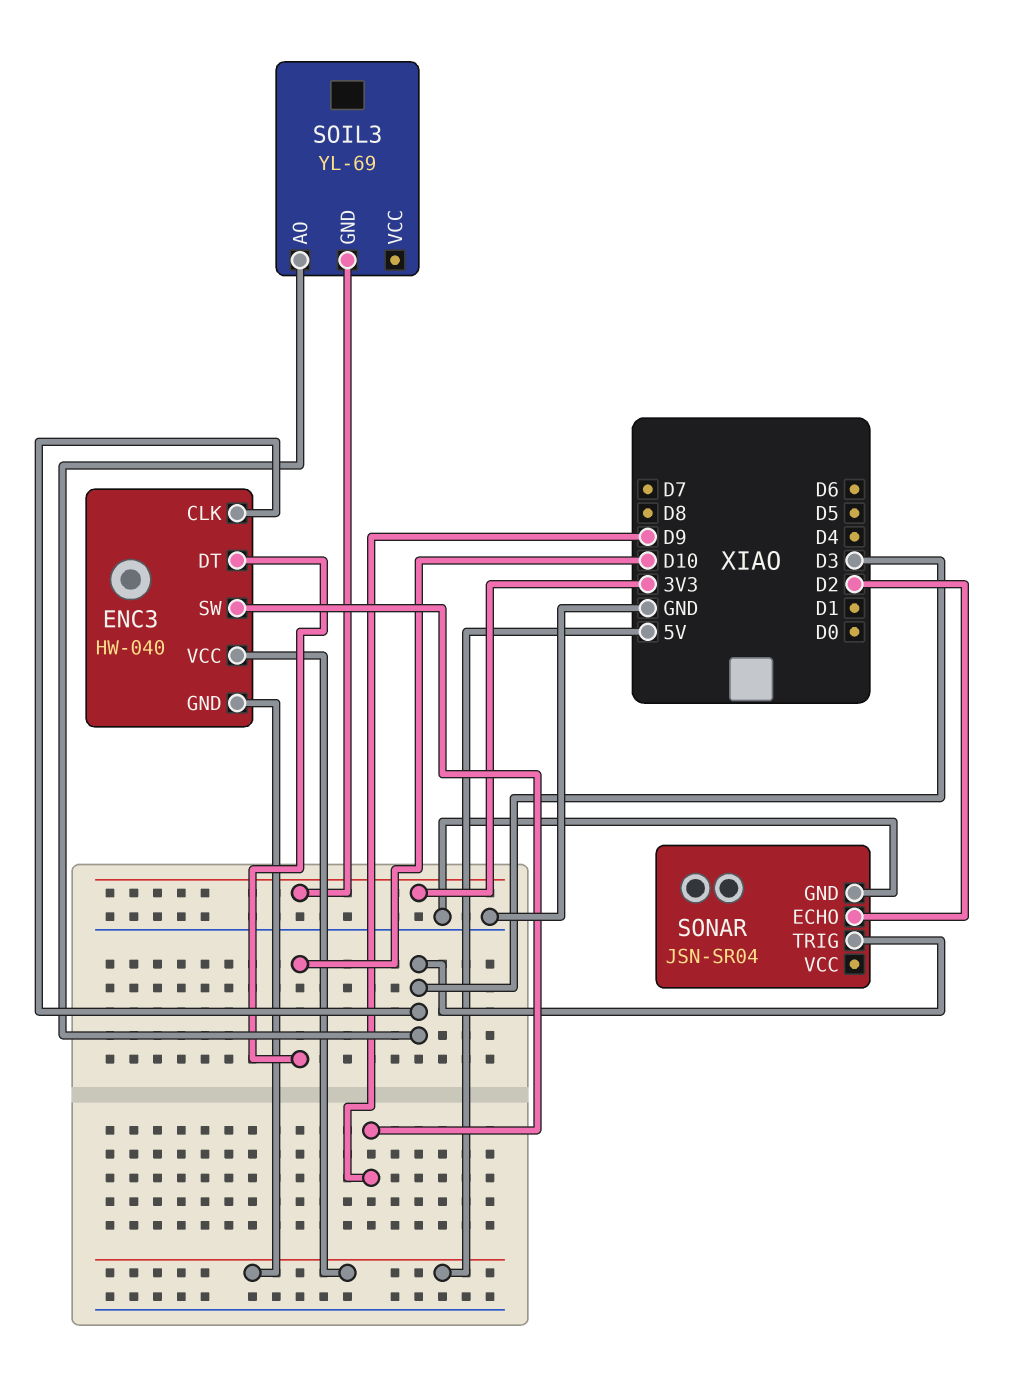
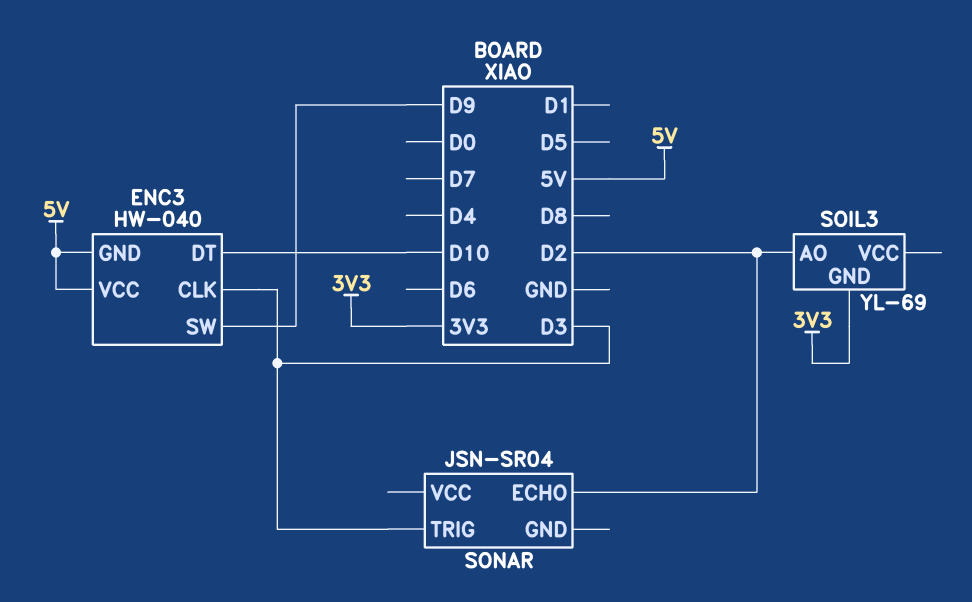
SOIL3 pin AO: D3 -> D2
SONAR pin GND: GND -> none

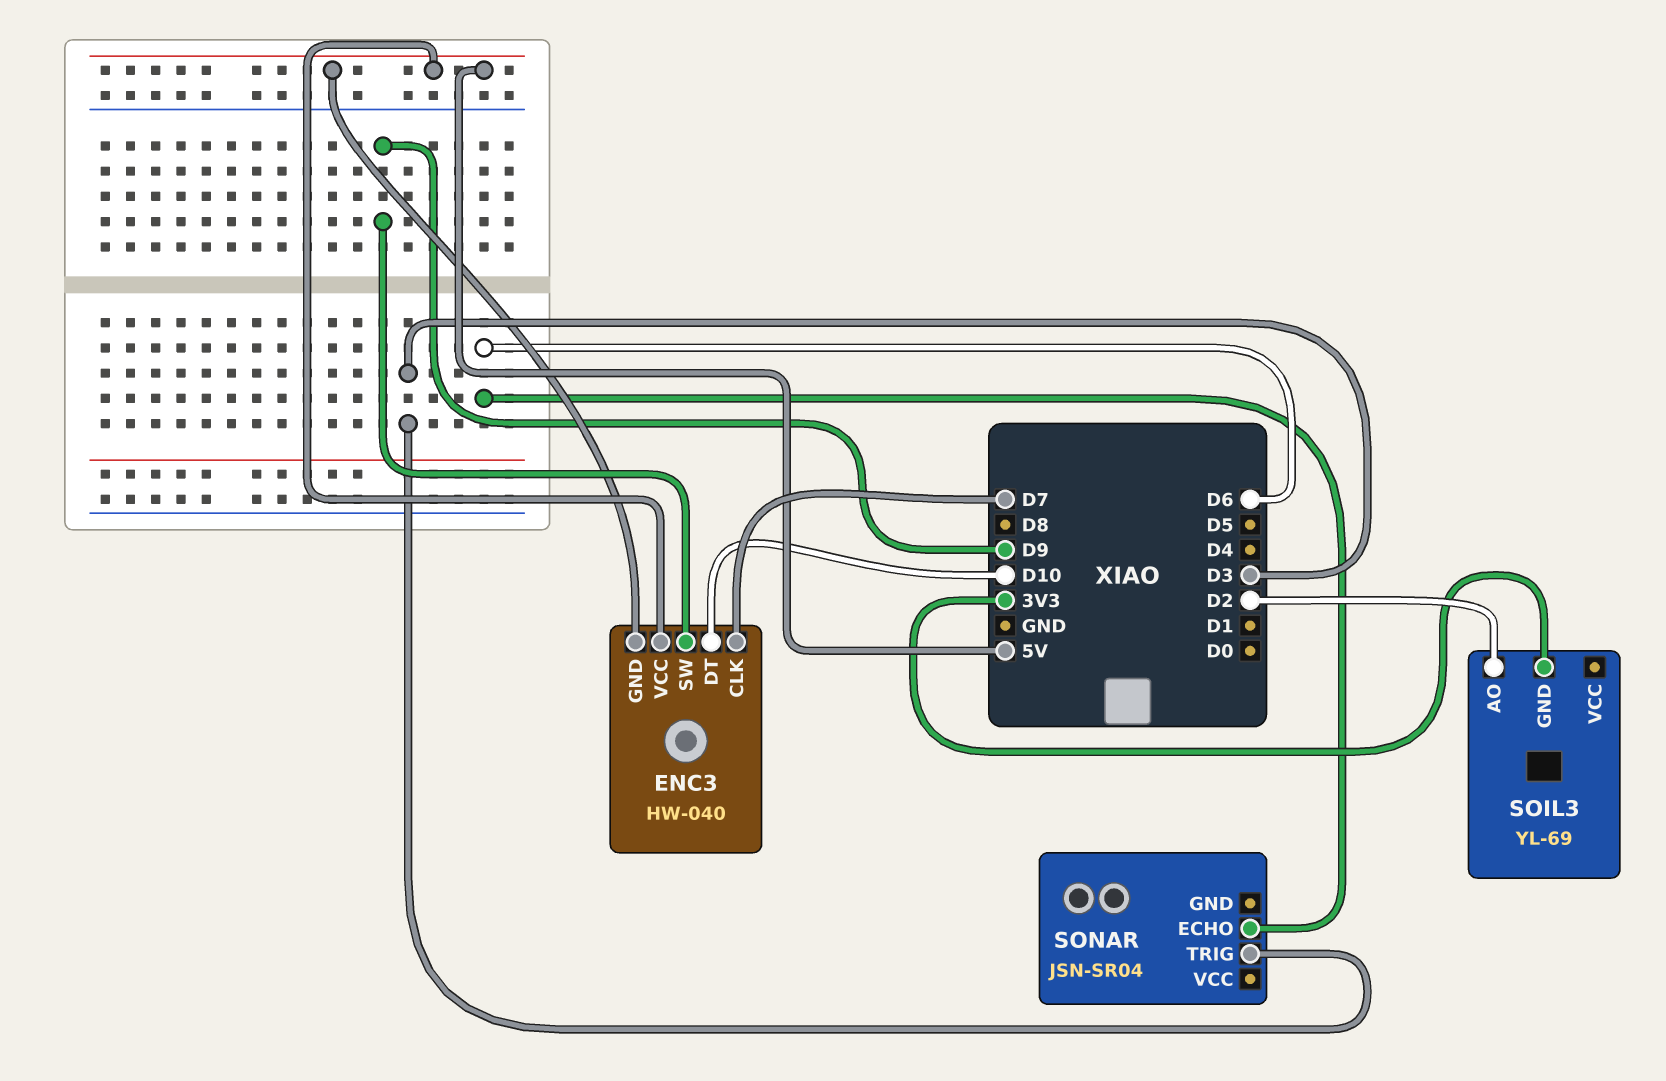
ENC3 pin CLK: D3 -> D7
SONAR pin ECHO: D2 -> D6

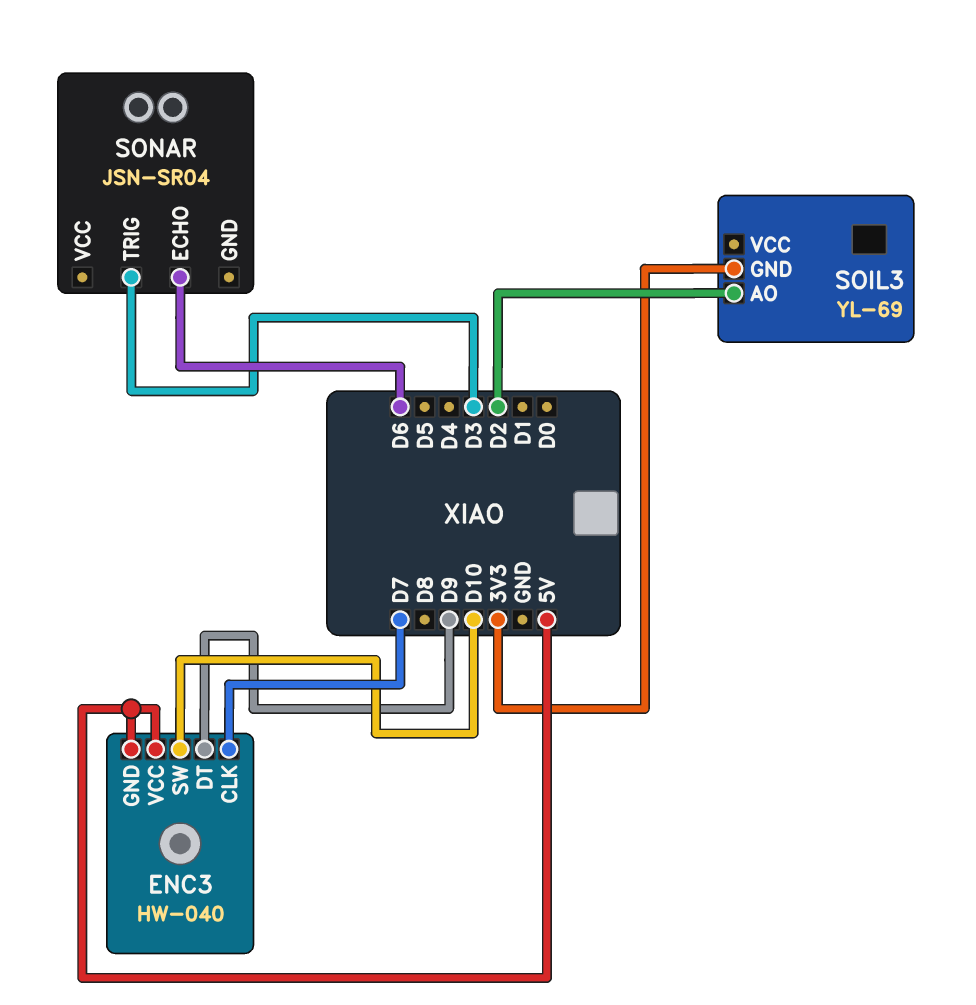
ENC3 pin DT: D10 -> D9
ENC3 pin SW: D9 -> D10

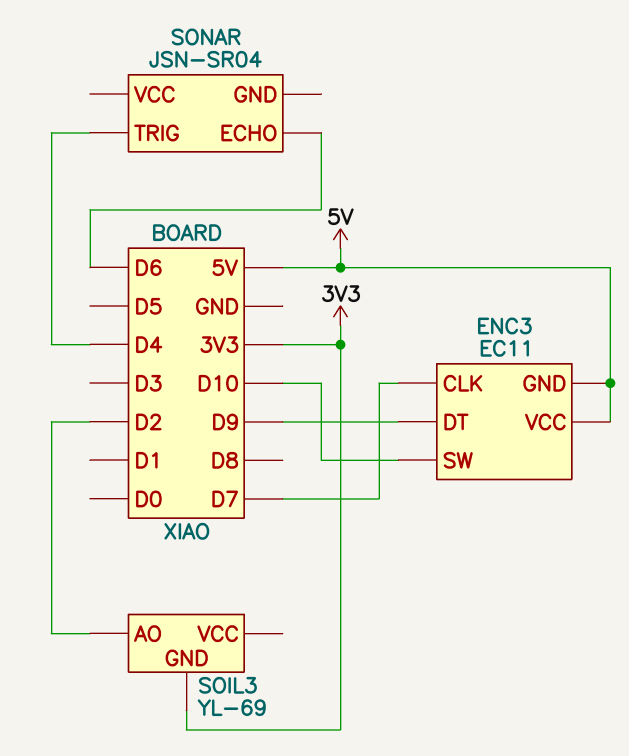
ENC3: HW-040 -> EC11
SONAR pin TRIG: D3 -> D4

